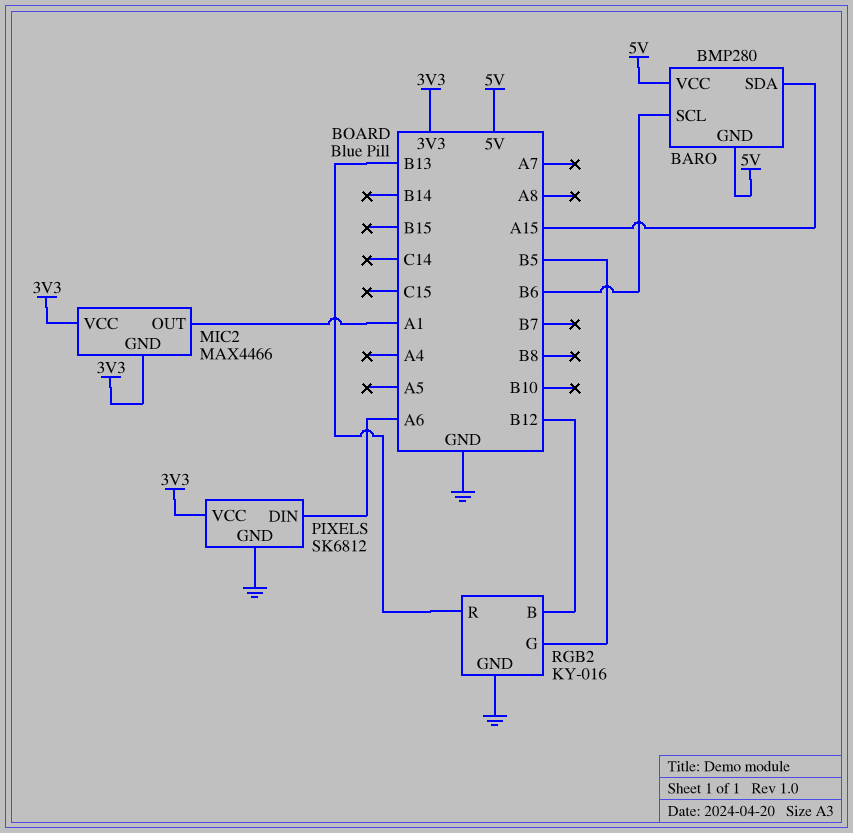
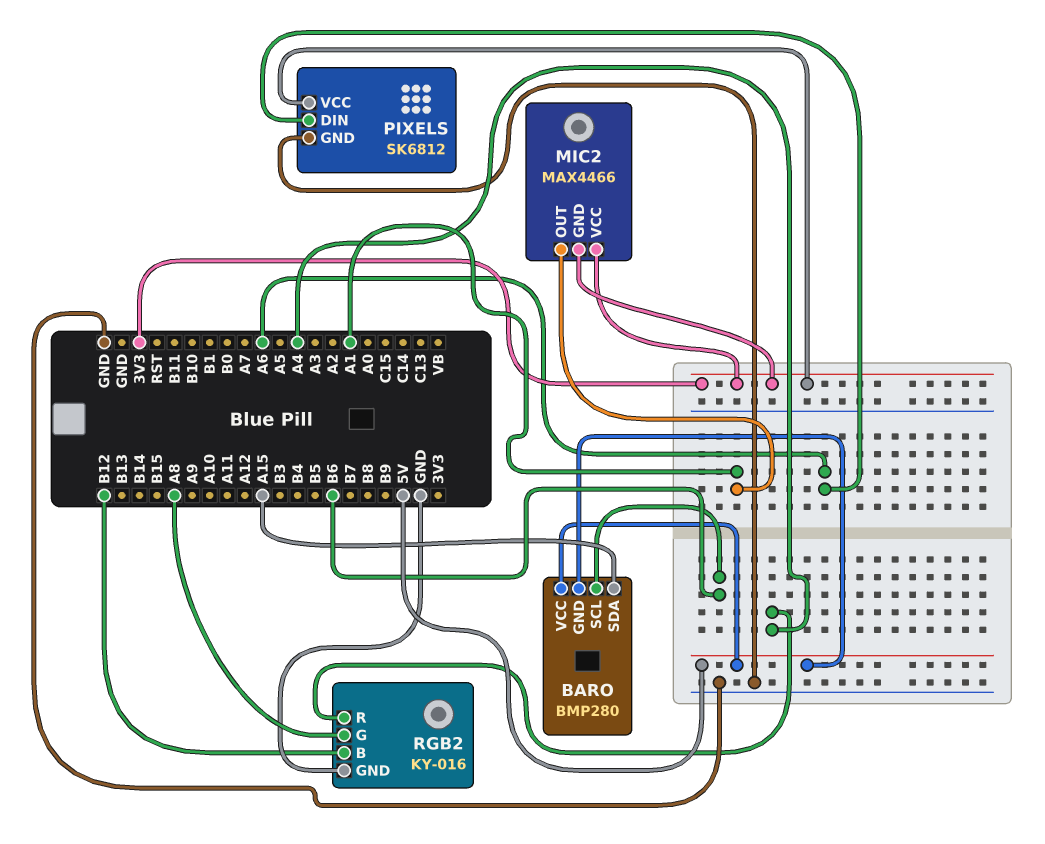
RGB2 pin G: B5 -> A8
RGB2 pin R: B13 -> A4

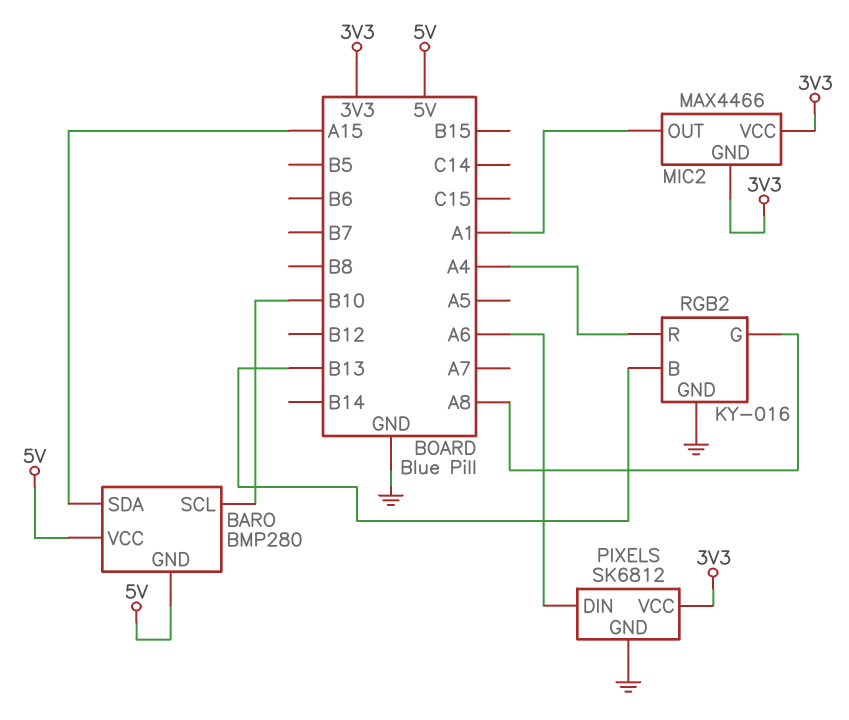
BARO pin SCL: B6 -> B10
RGB2 pin B: B12 -> B13

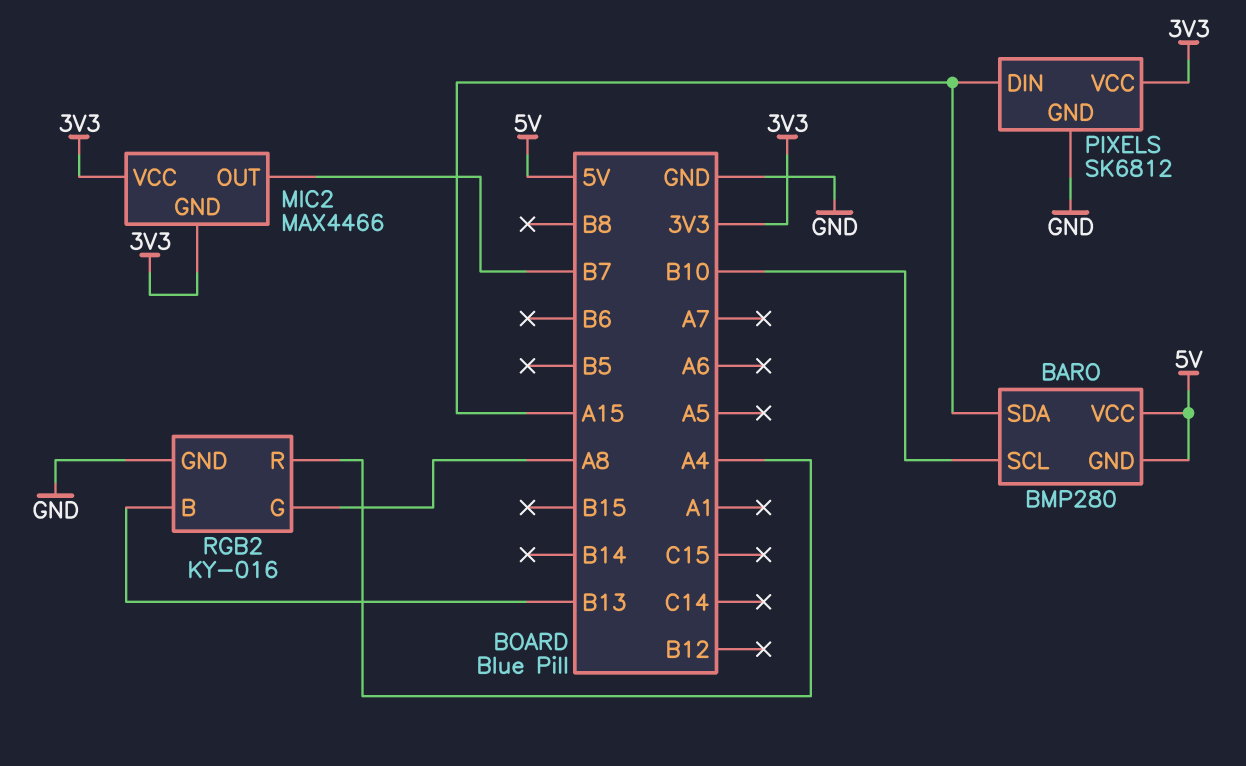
MIC2 pin OUT: A1 -> B7
PIXELS pin DIN: A6 -> A15

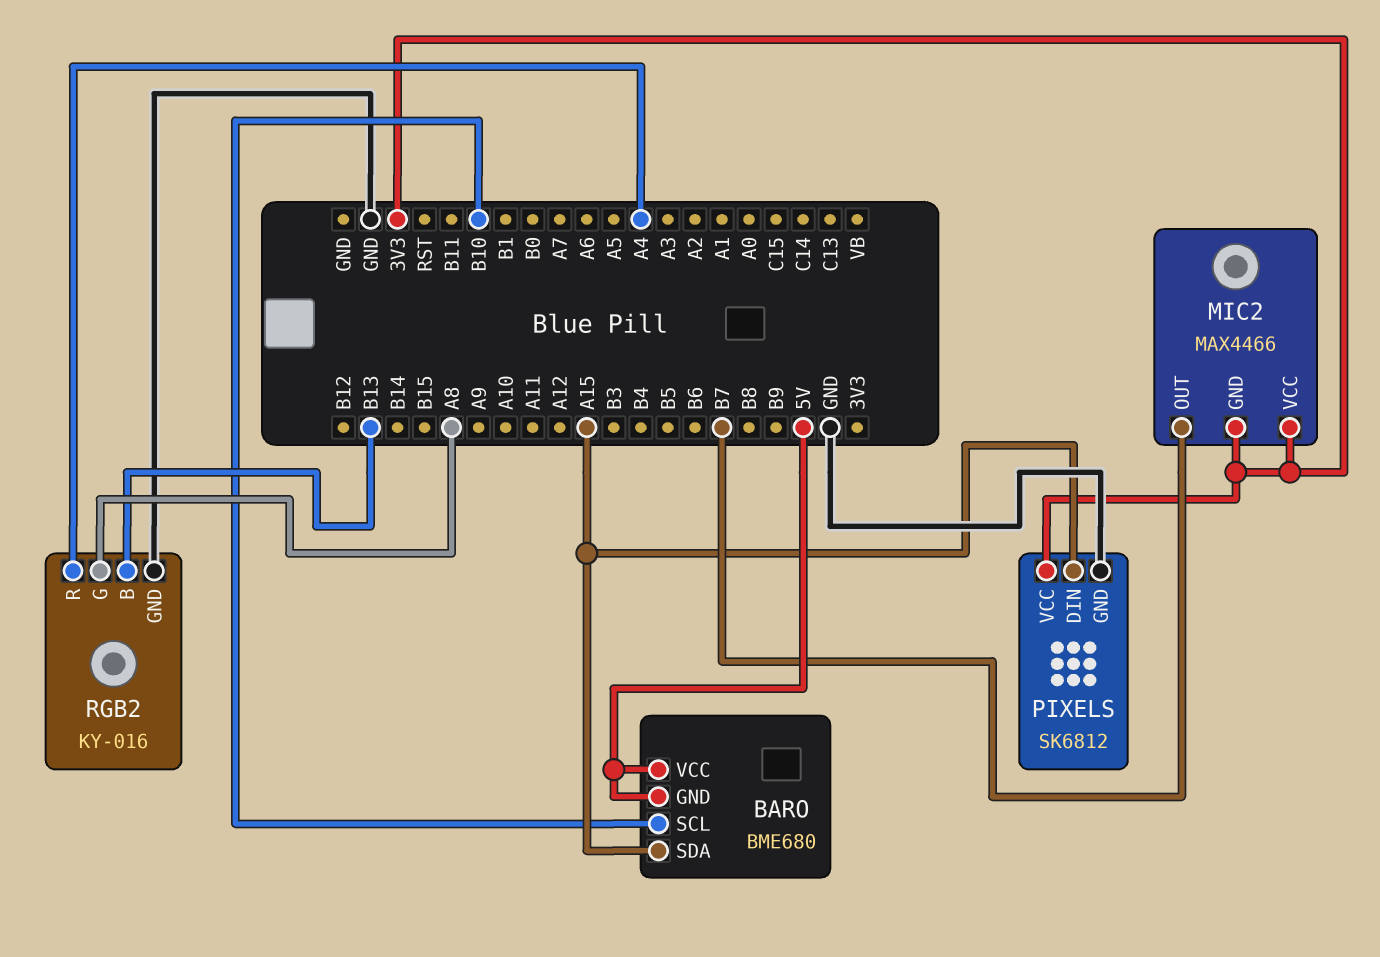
BARO: BMP280 -> BME680

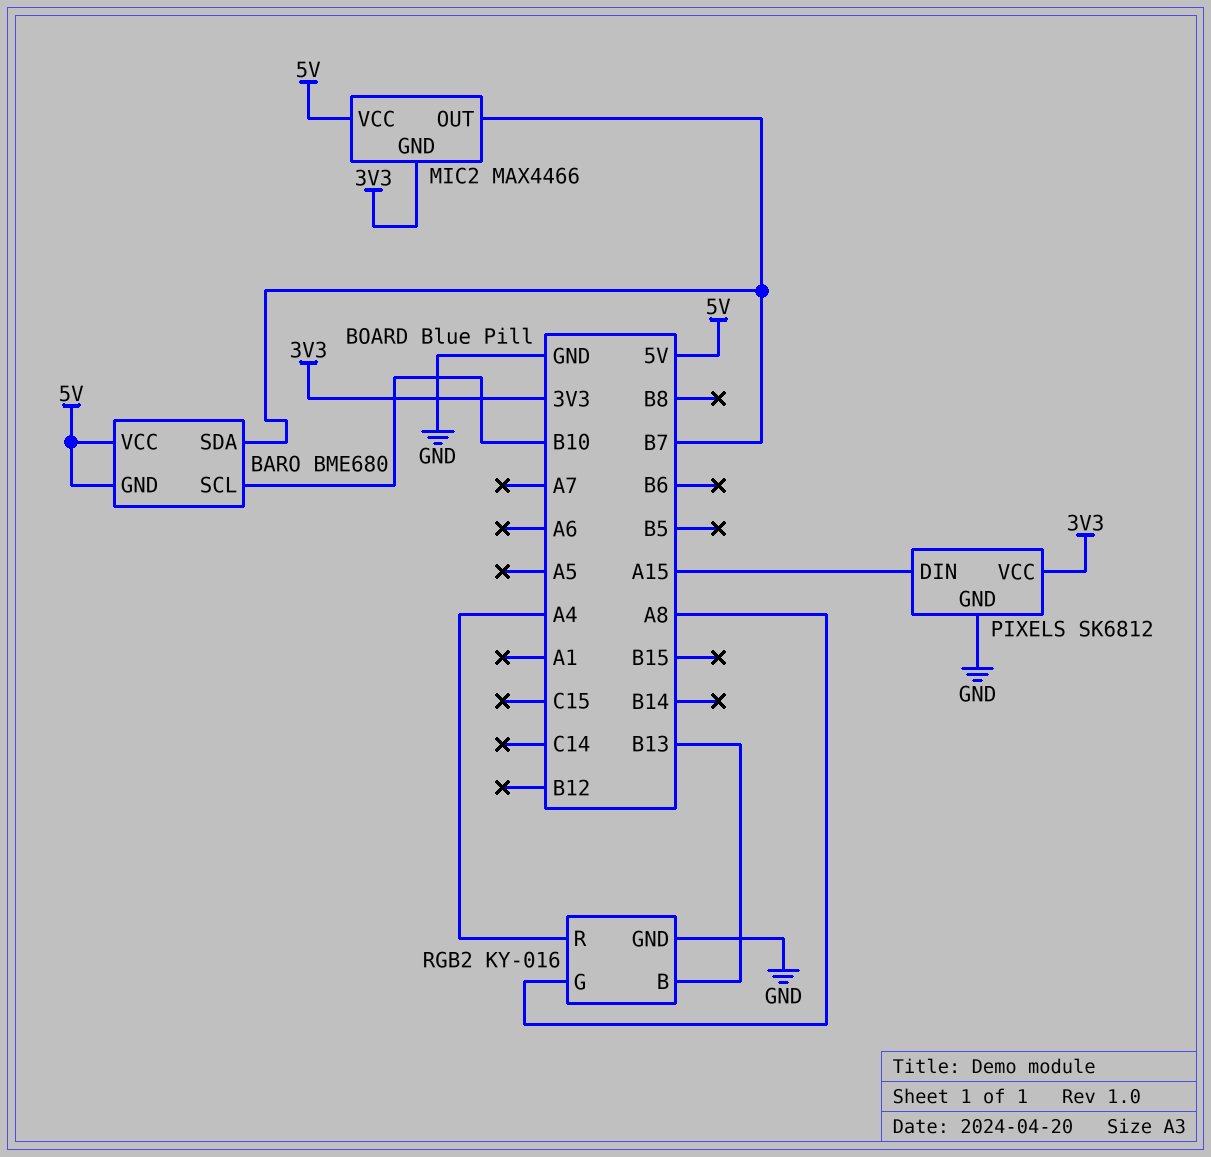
BARO pin SDA: A15 -> B7
MIC2 pin VCC: 3V3 -> 5V

